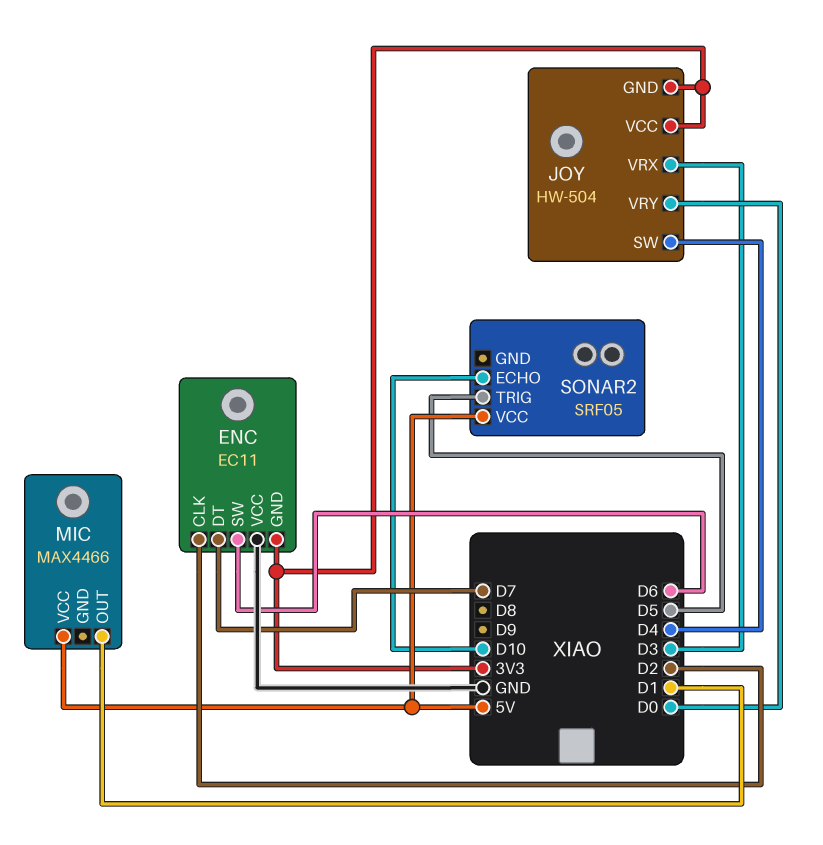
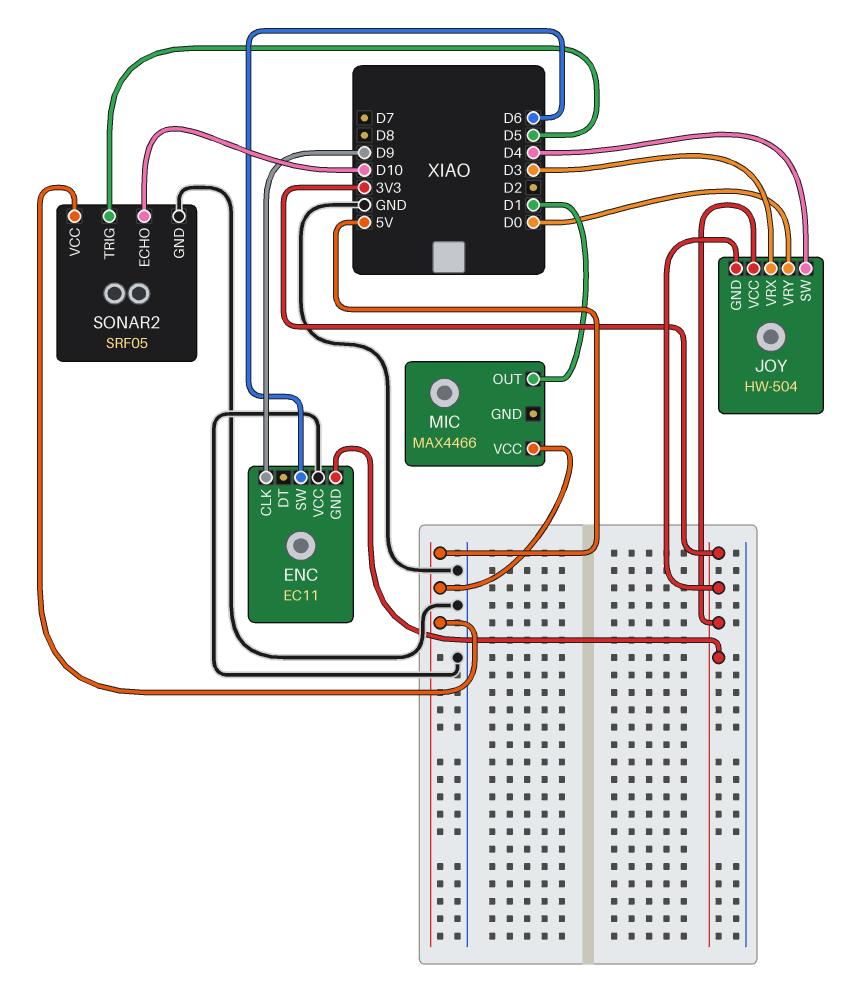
ENC pin CLK: D2 -> D9
ENC pin DT: D7 -> none
SONAR2 pin GND: none -> GND

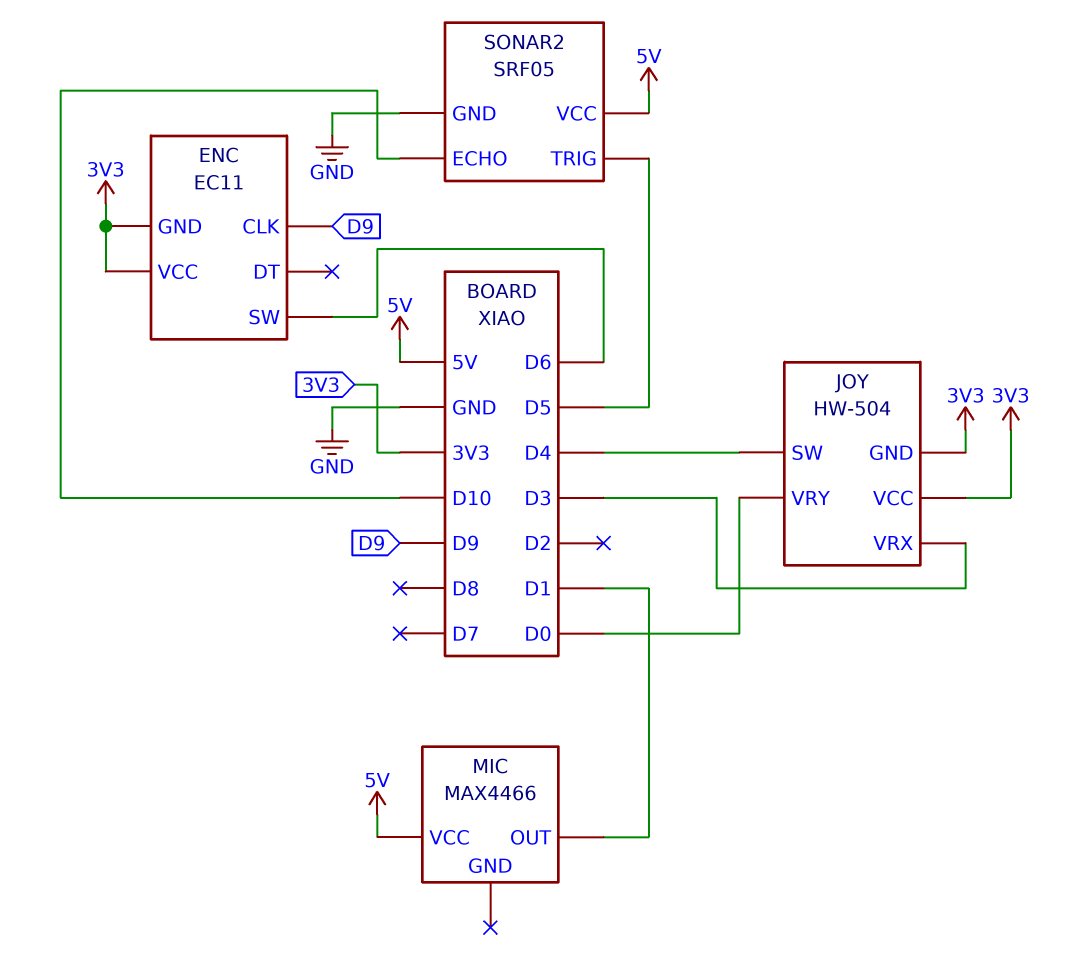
ENC pin VCC: GND -> 3V3

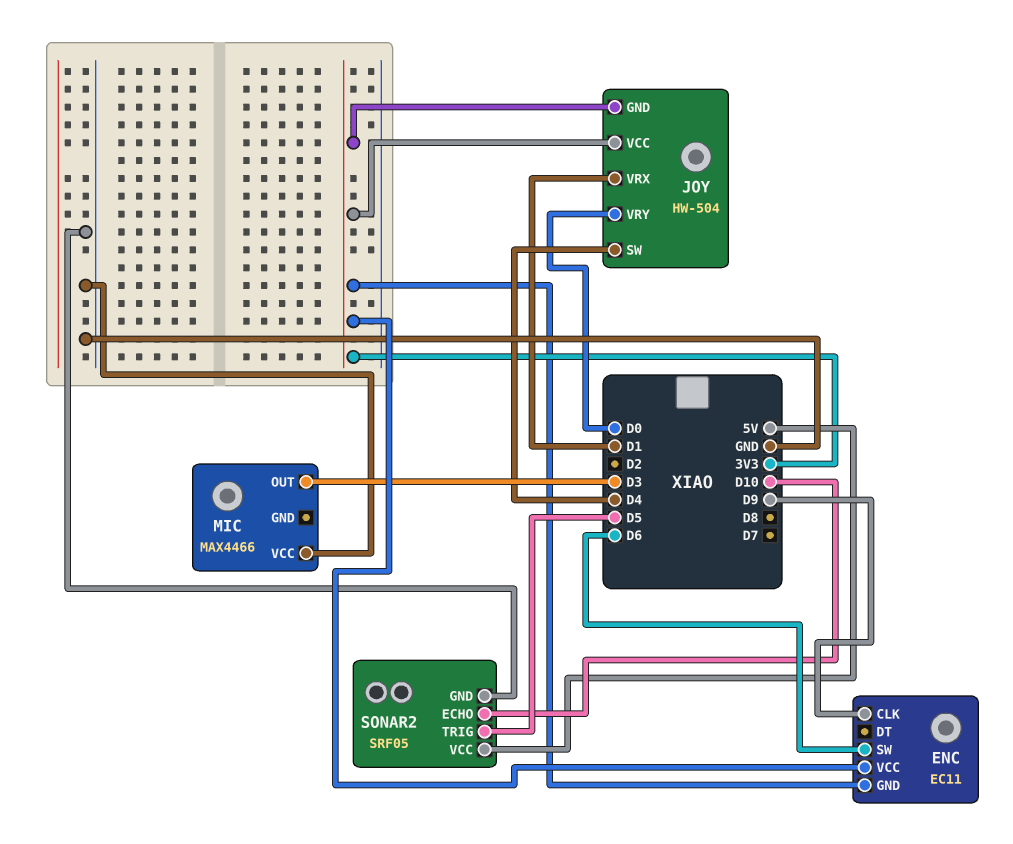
JOY pin VRX: D3 -> D1
MIC pin OUT: D1 -> D3
MIC pin VCC: 5V -> GND

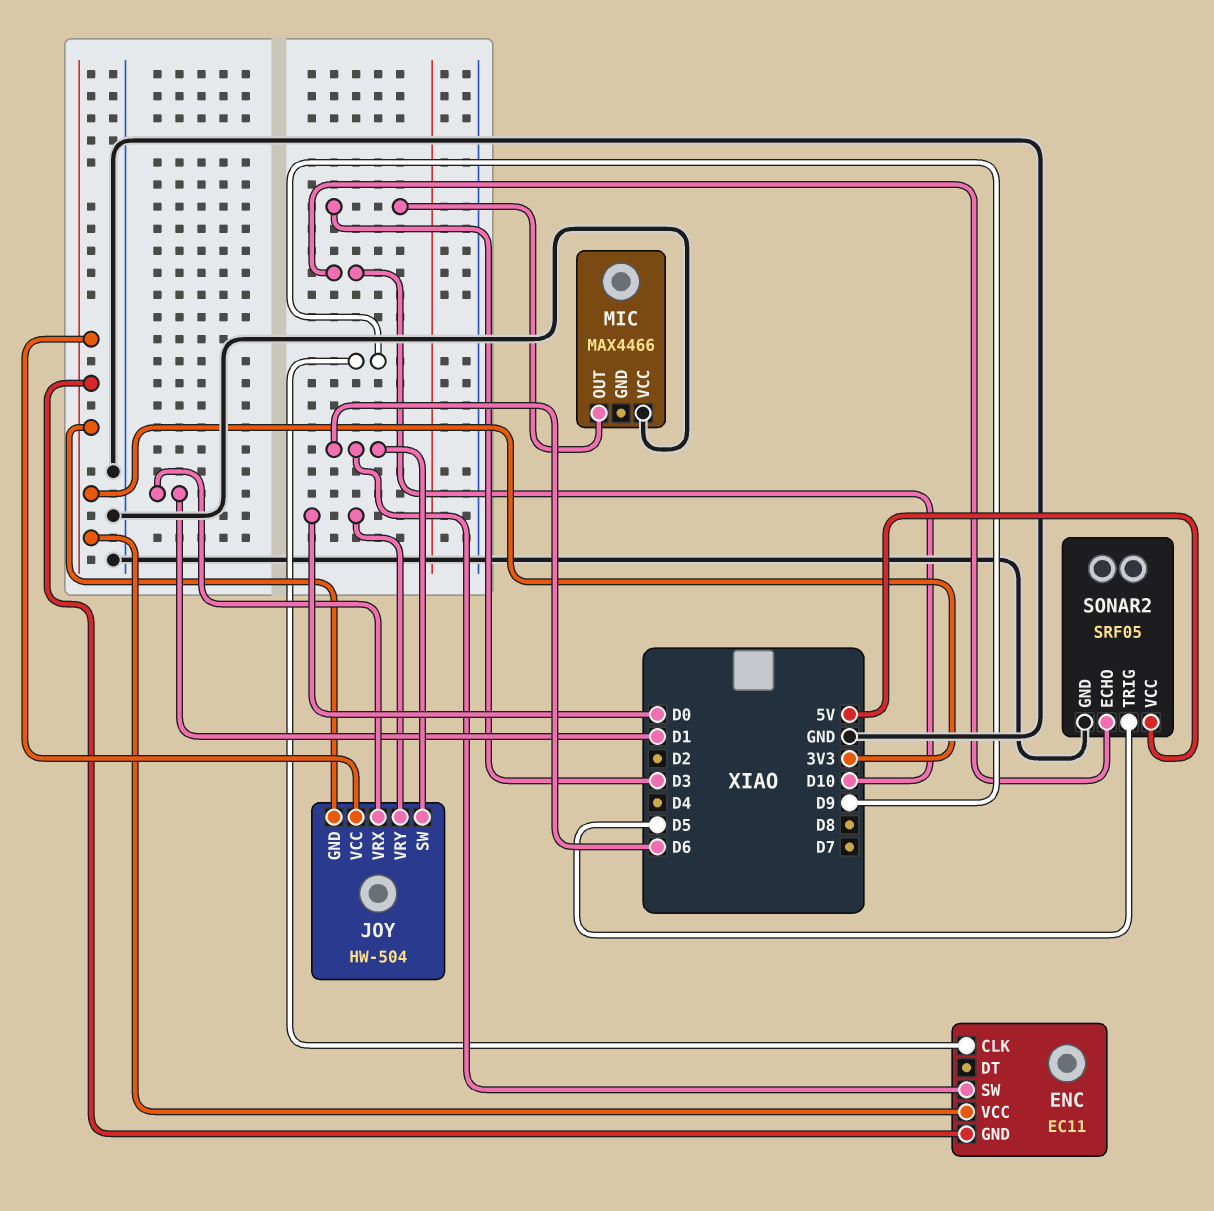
JOY pin SW: D4 -> D6

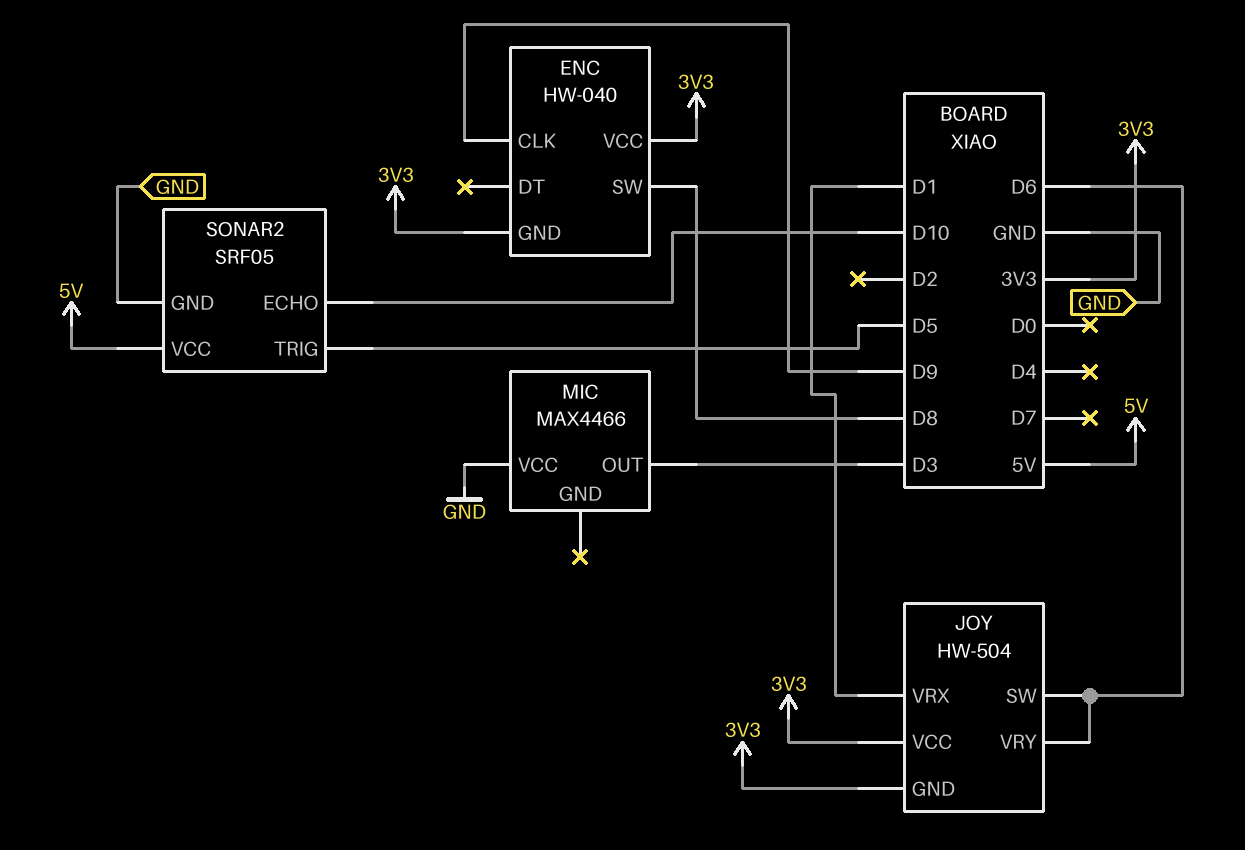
ENC: EC11 -> HW-040
ENC pin SW: D6 -> D8
JOY pin VRY: D0 -> D6

